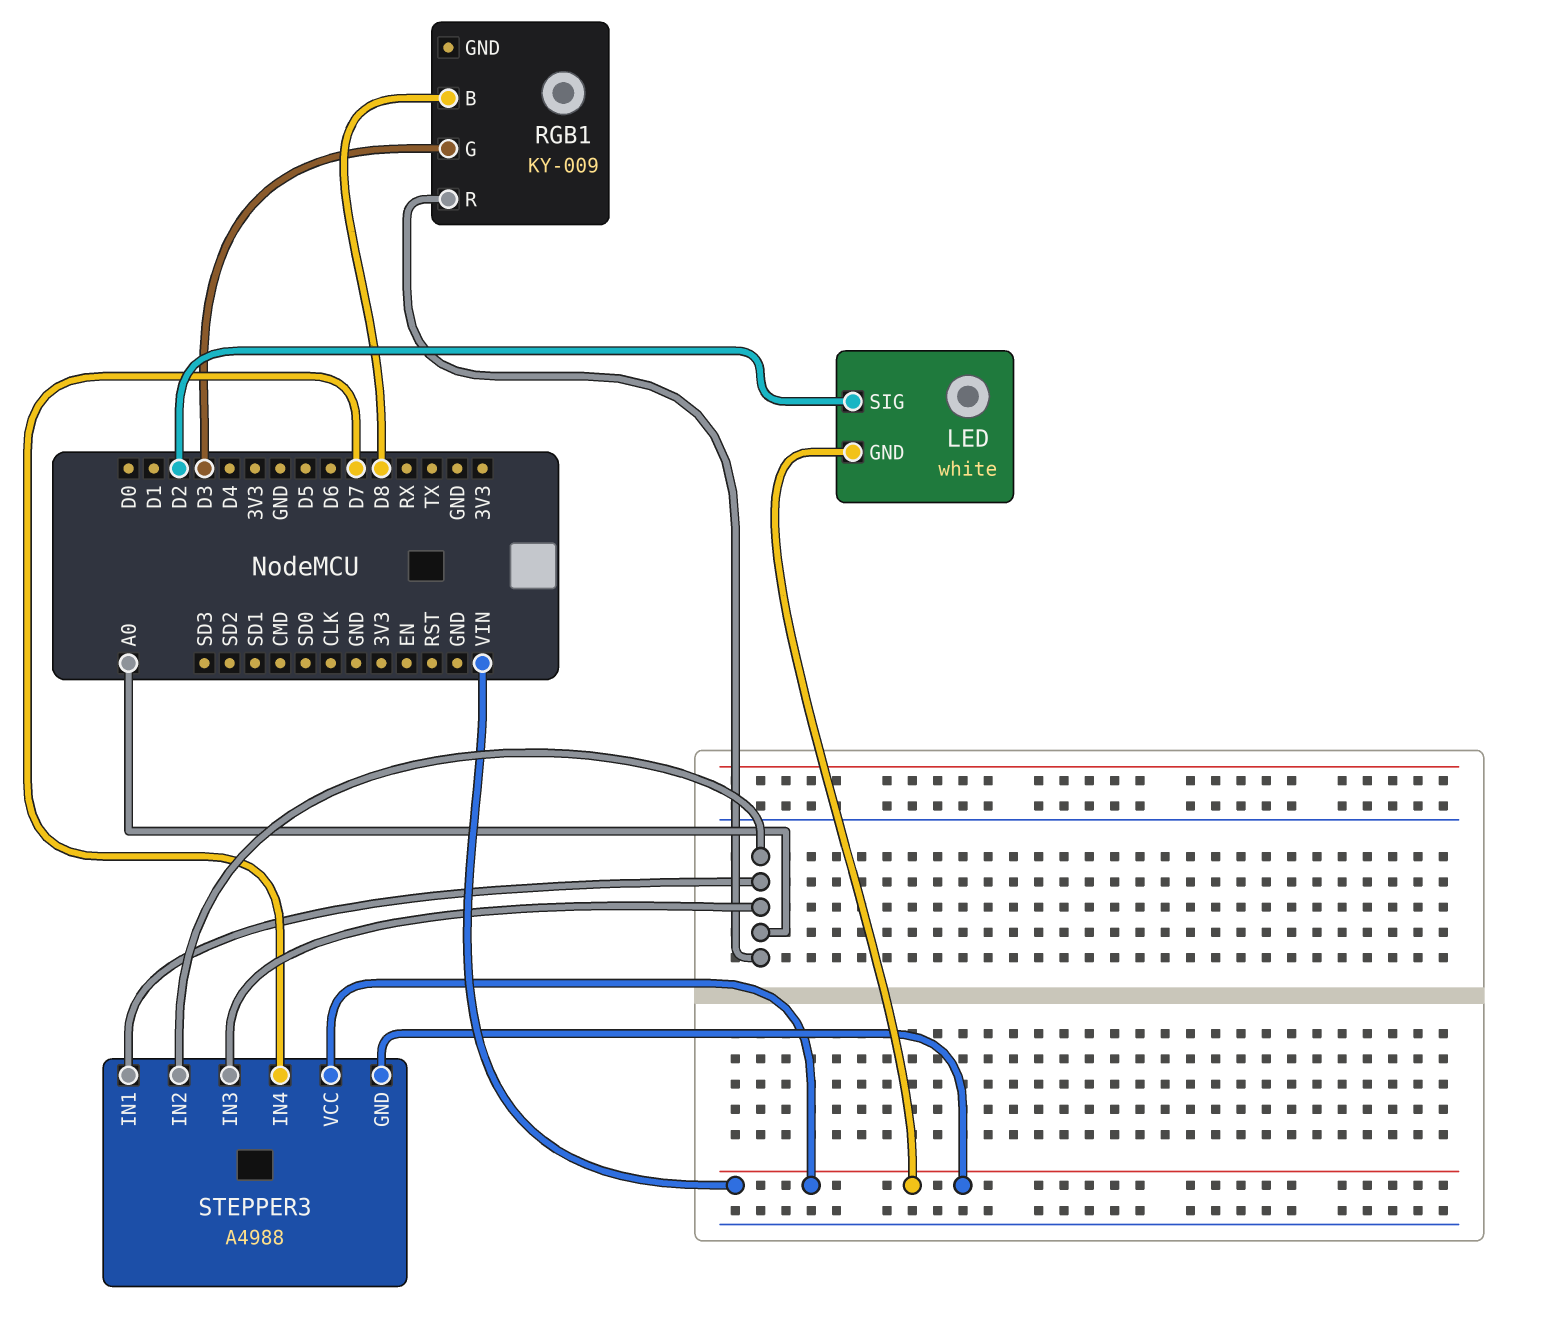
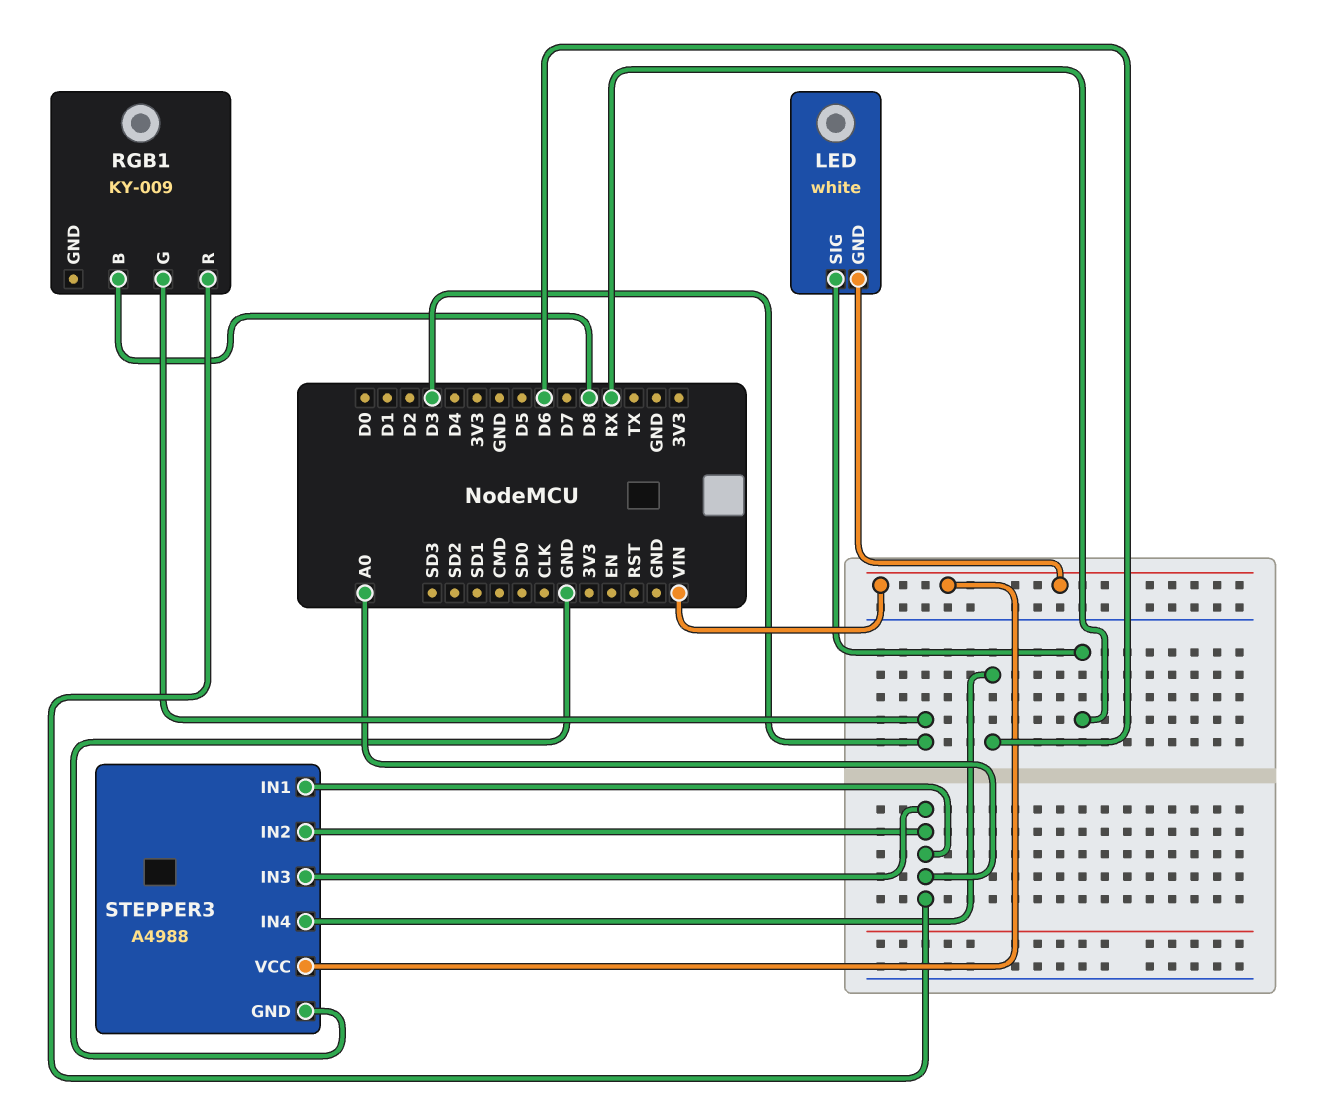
LED pin SIG: D2 -> RX
STEPPER3 pin GND: VIN -> GND
STEPPER3 pin IN4: D7 -> D6

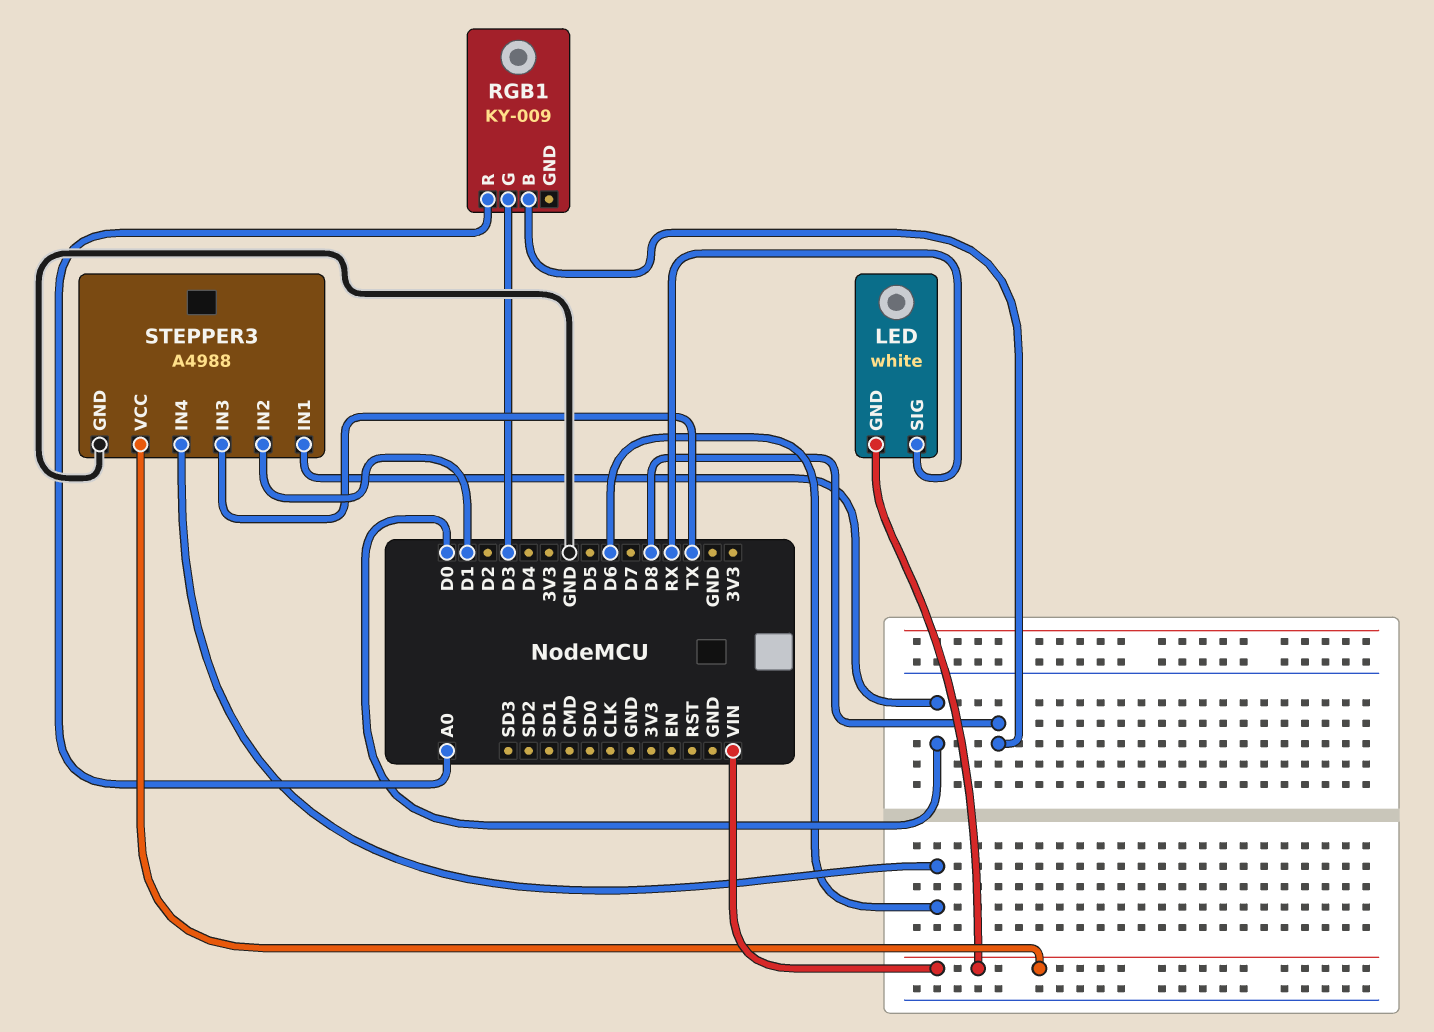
STEPPER3 pin IN1: A0 -> D0
STEPPER3 pin IN2: A0 -> D1
STEPPER3 pin IN3: A0 -> TX

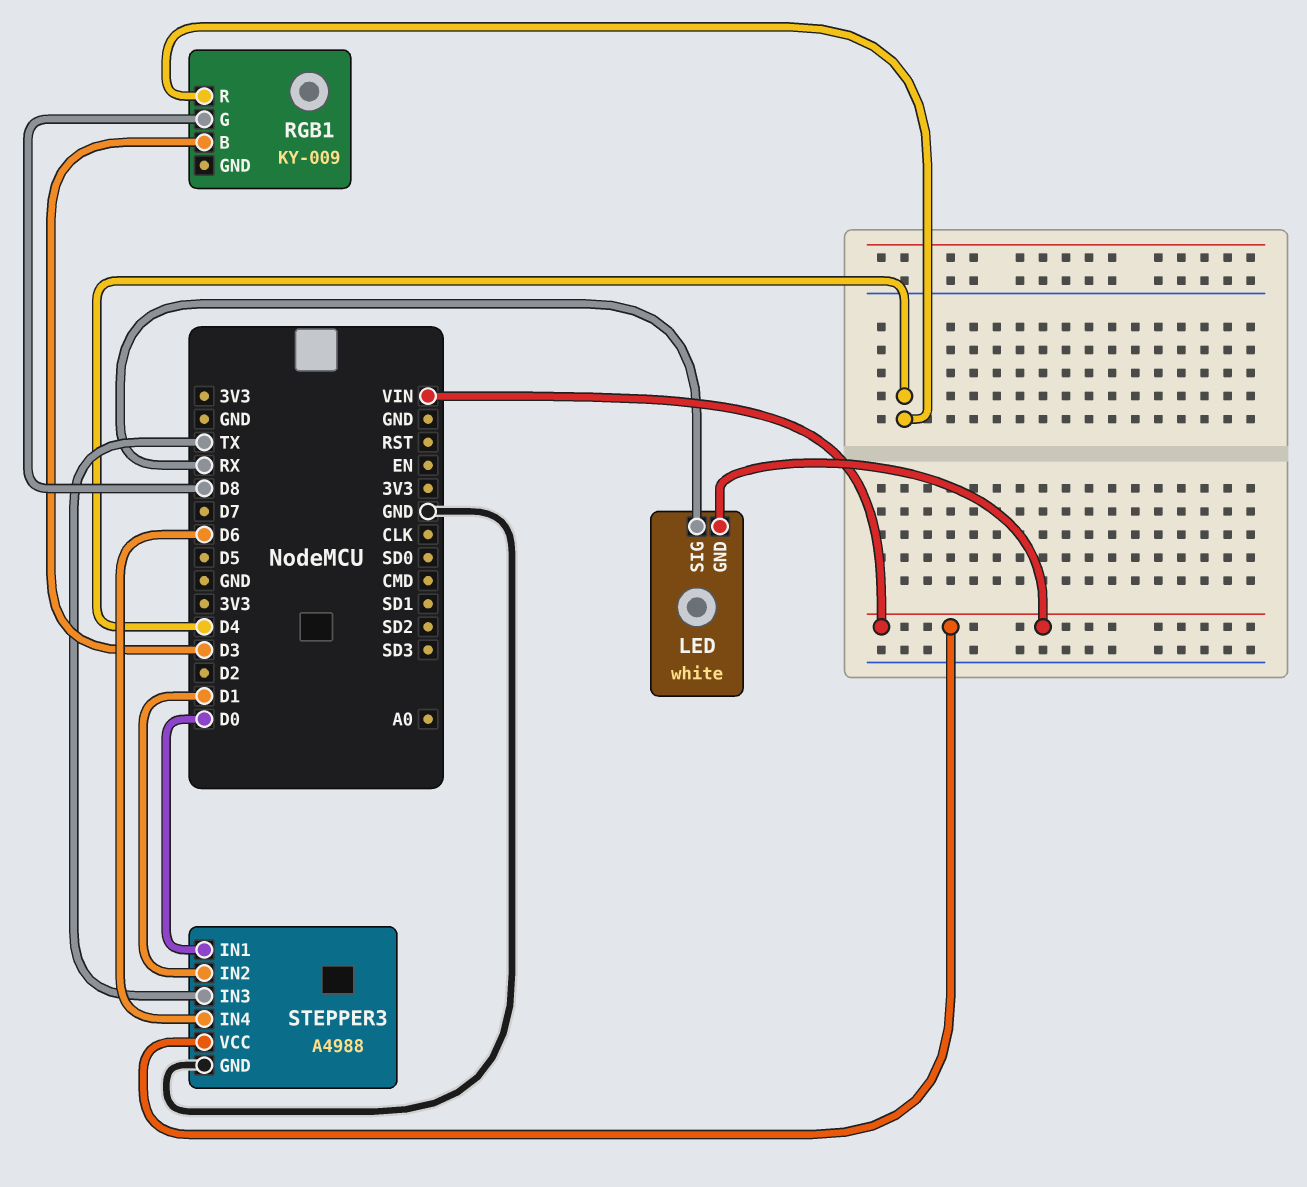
RGB1 pin B: D8 -> D3
RGB1 pin G: D3 -> D8
RGB1 pin R: A0 -> D4

